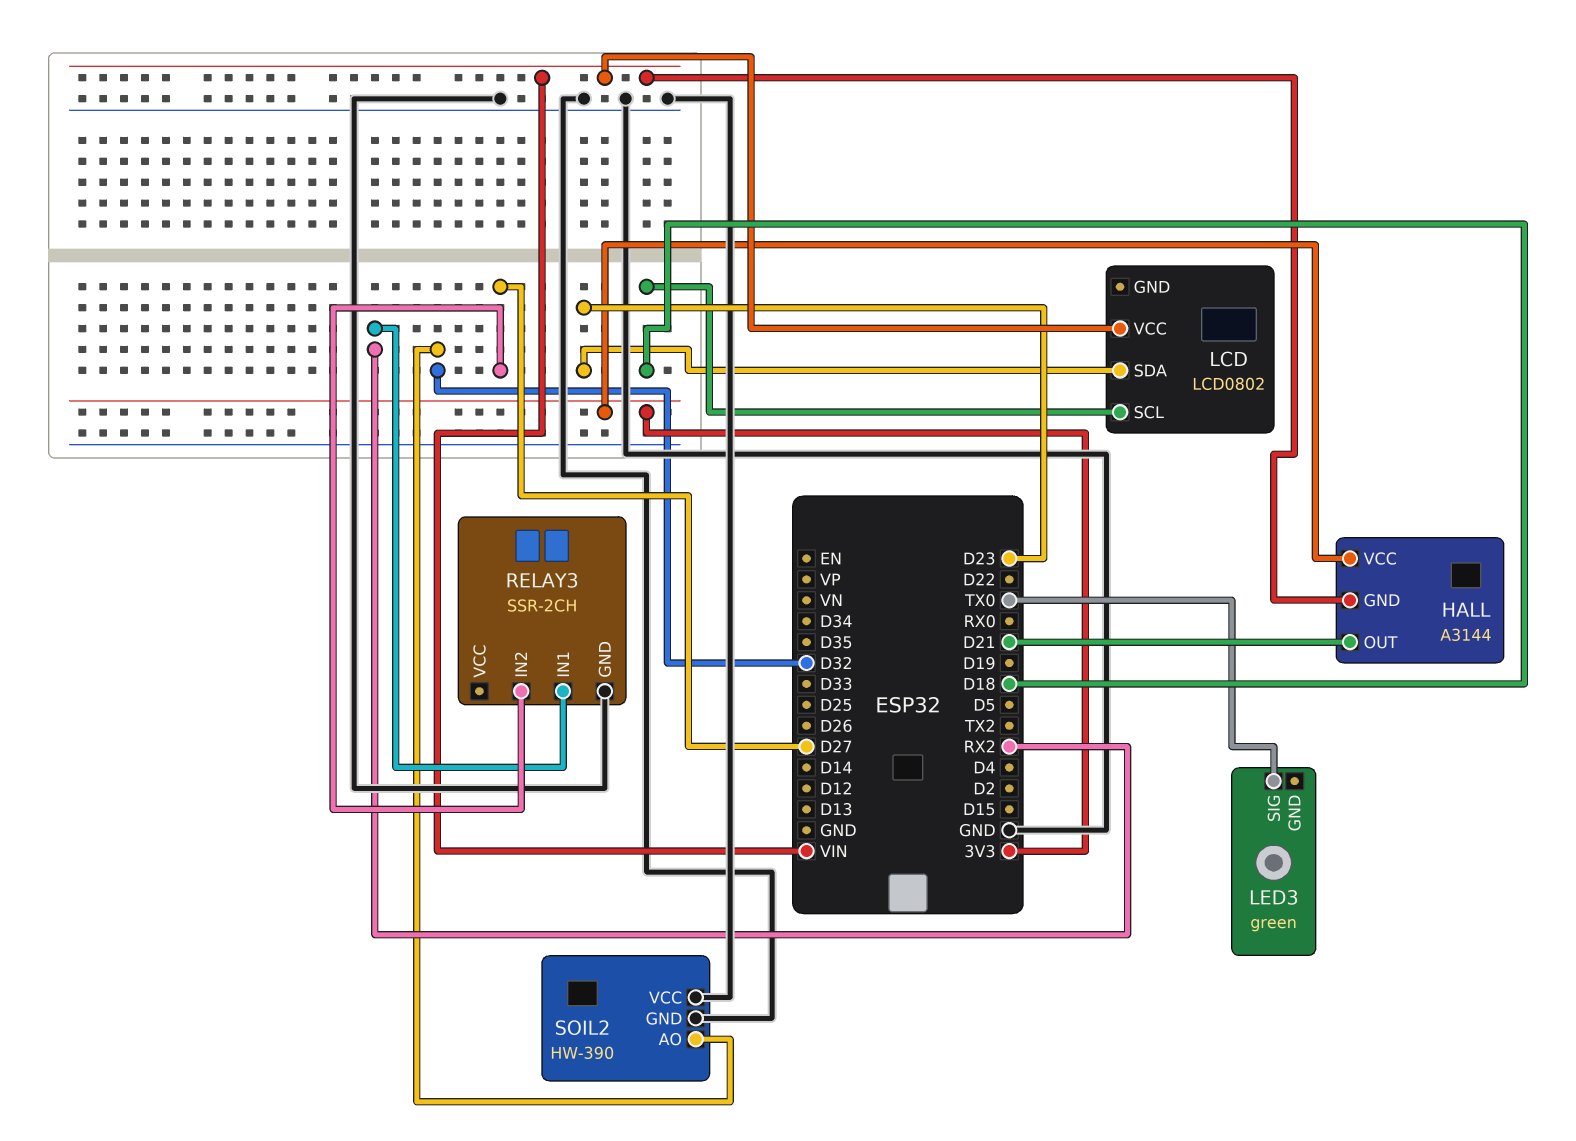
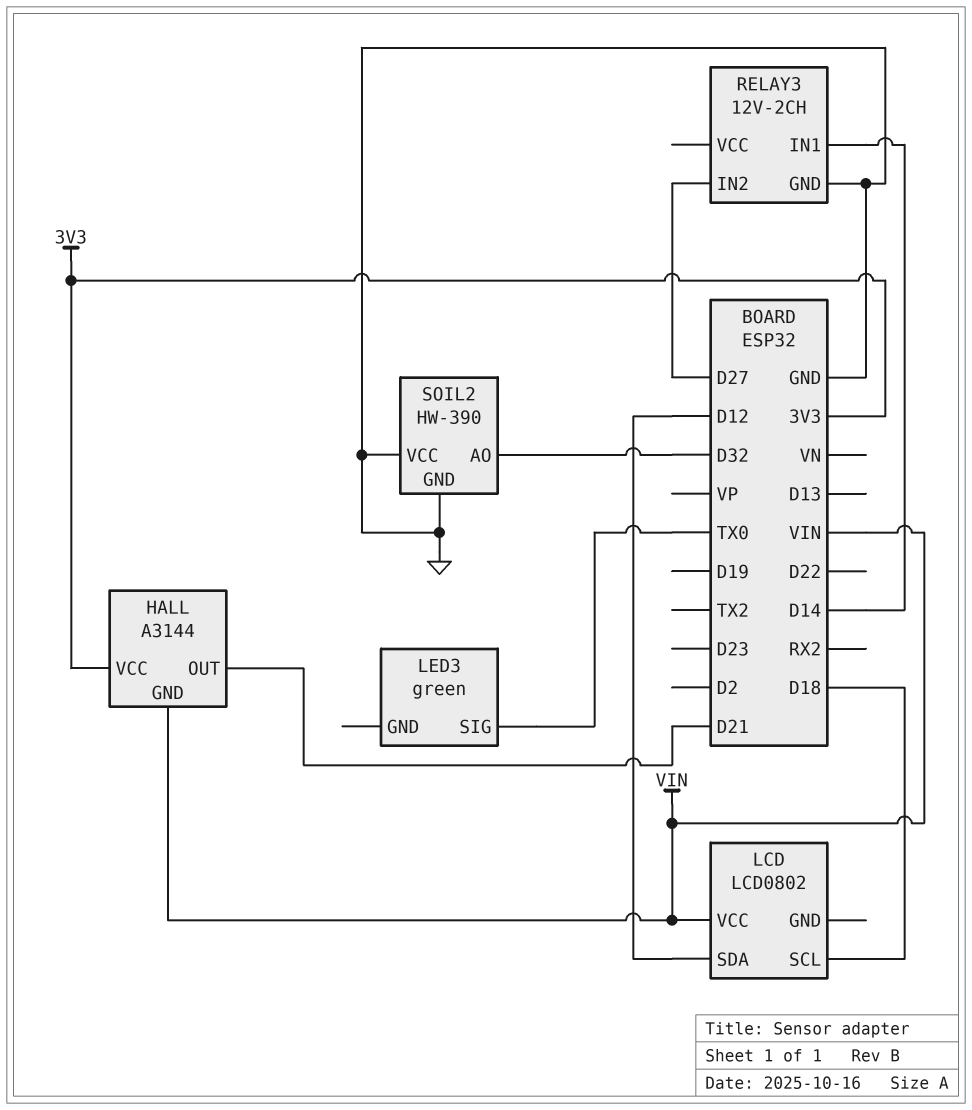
LCD pin SDA: D23 -> D12
RELAY3: SSR-2CH -> 12V-2CH
RELAY3 pin IN1: RX2 -> D14

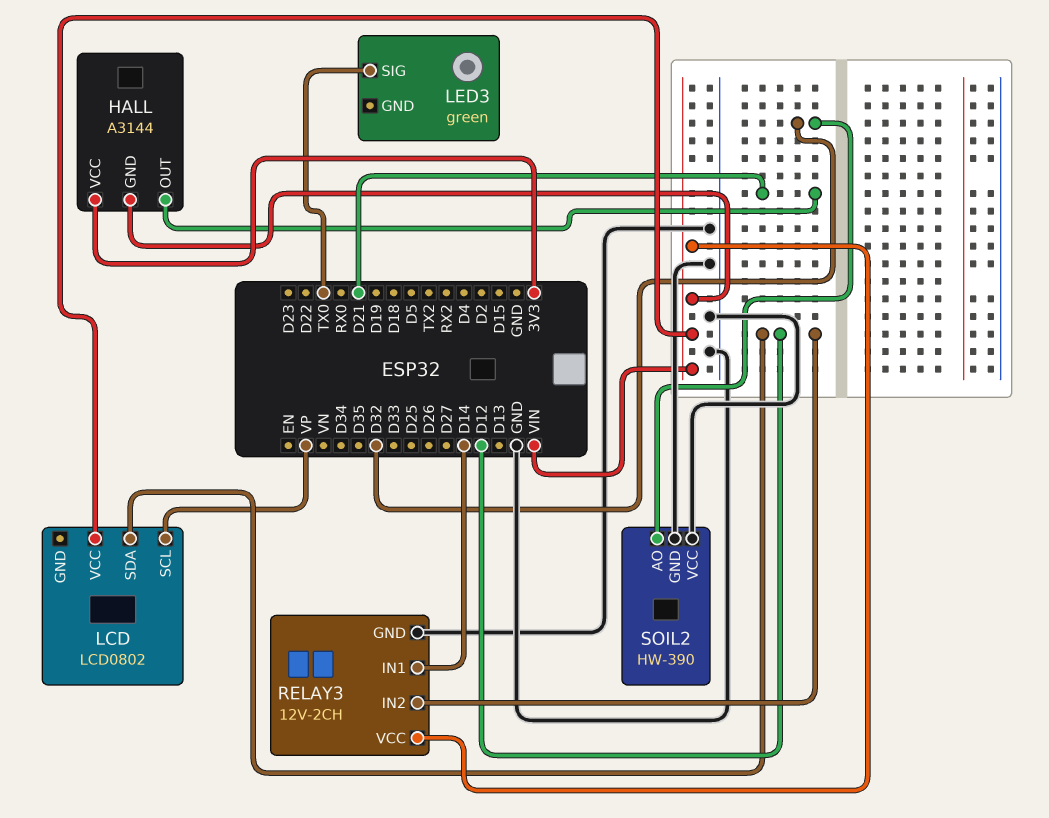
LCD pin SCL: D18 -> VP
RELAY3 pin IN2: D27 -> D12
RELAY3 pin VCC: none -> VIN

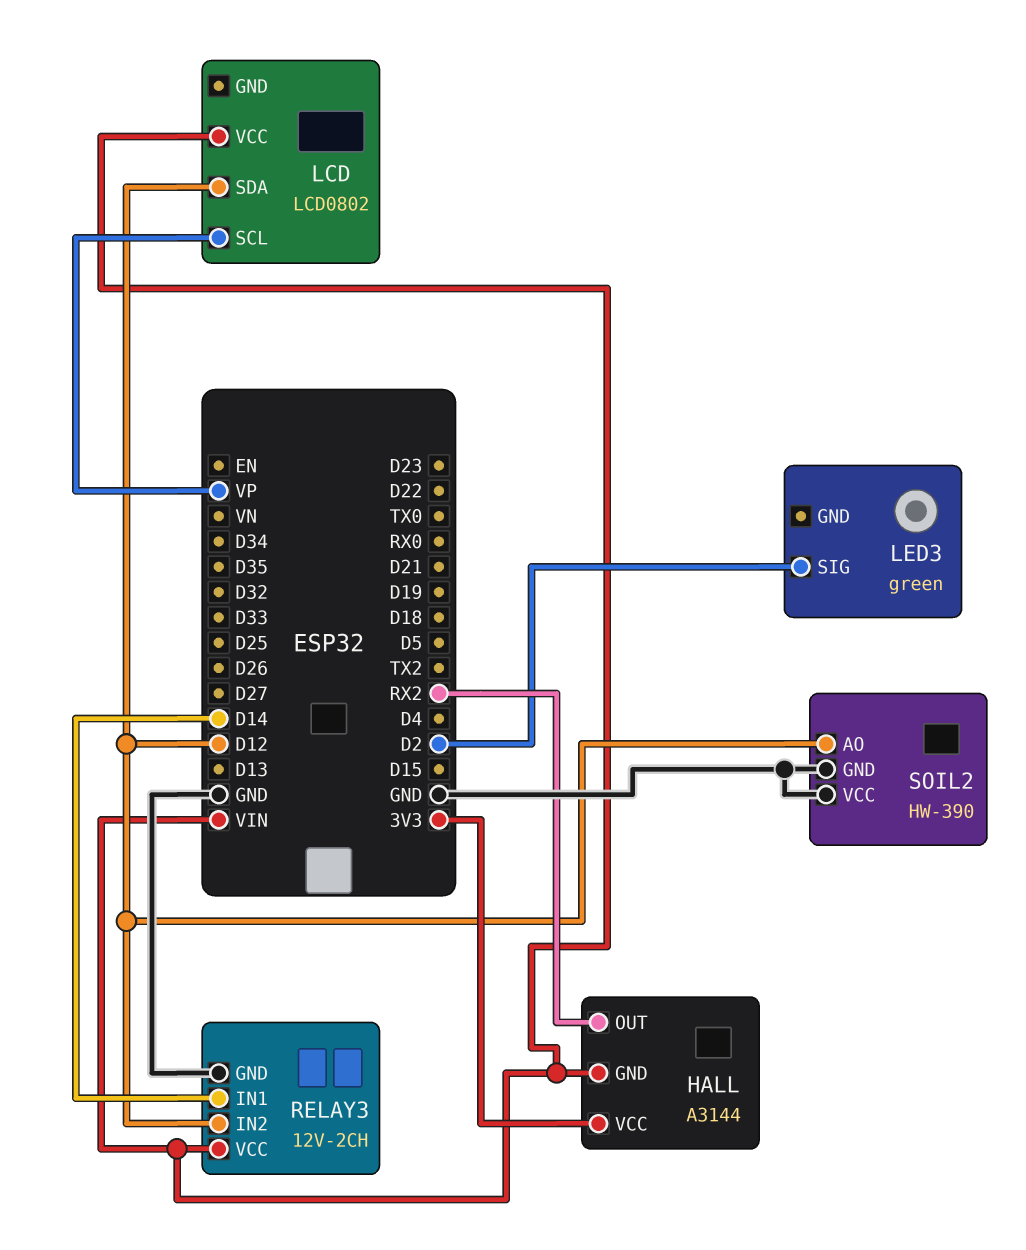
HALL pin OUT: D21 -> RX2
LED3 pin SIG: TX0 -> D2
SOIL2 pin AO: D32 -> D12

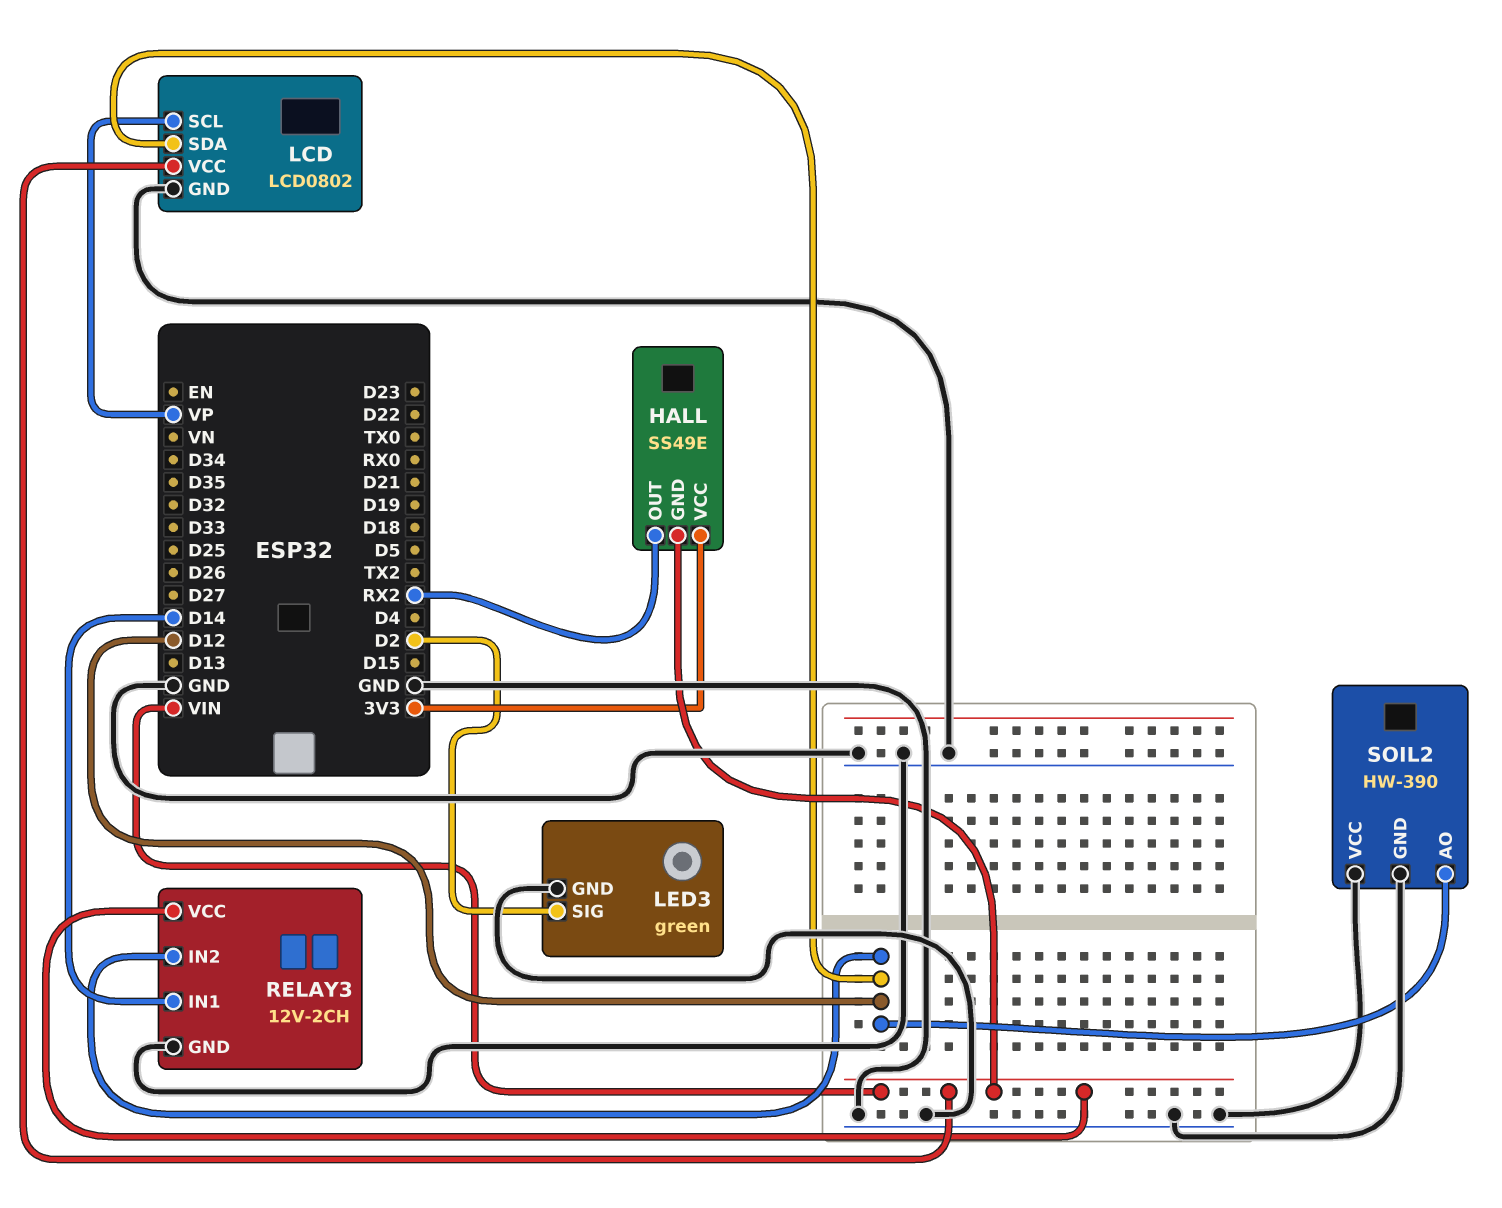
HALL: A3144 -> SS49E
LCD pin GND: none -> GND
LED3 pin GND: none -> GND

